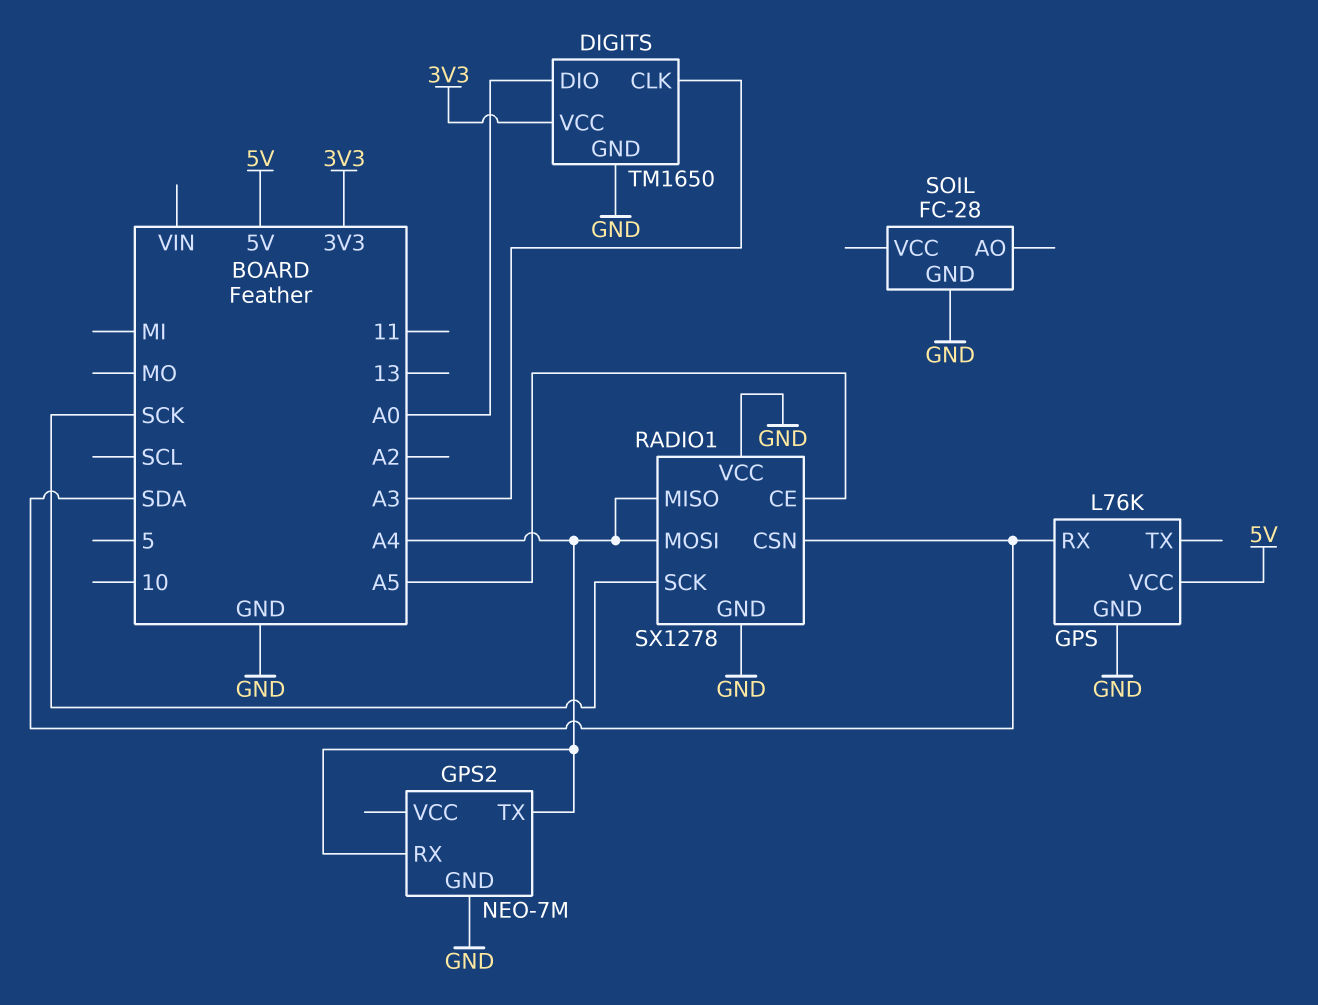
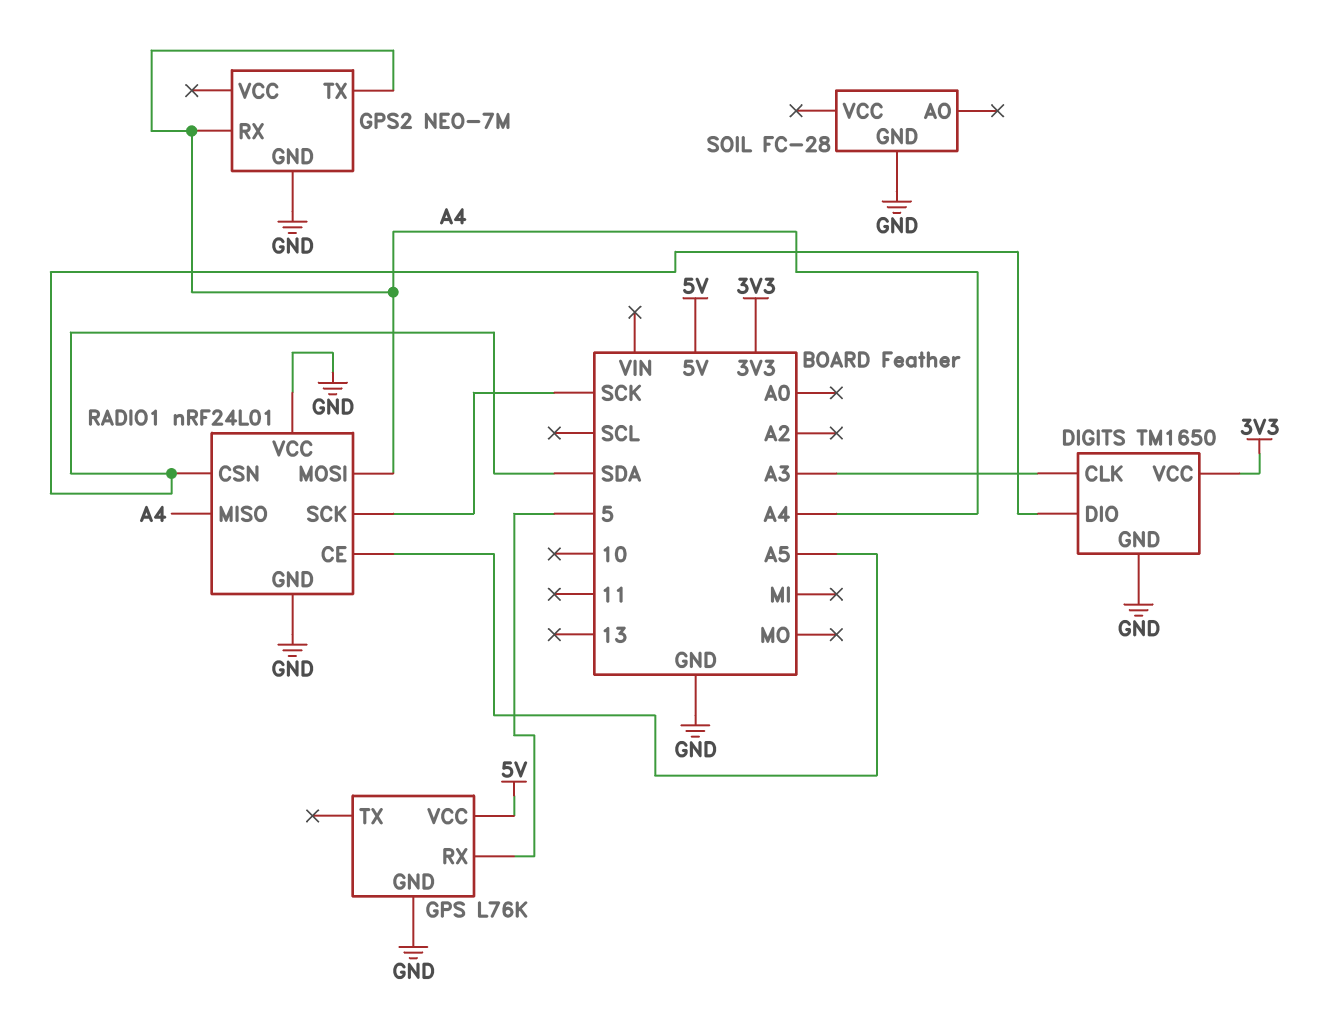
DIGITS pin DIO: A0 -> SDA
GPS pin RX: SDA -> 5
RADIO1: SX1278 -> nRF24L01

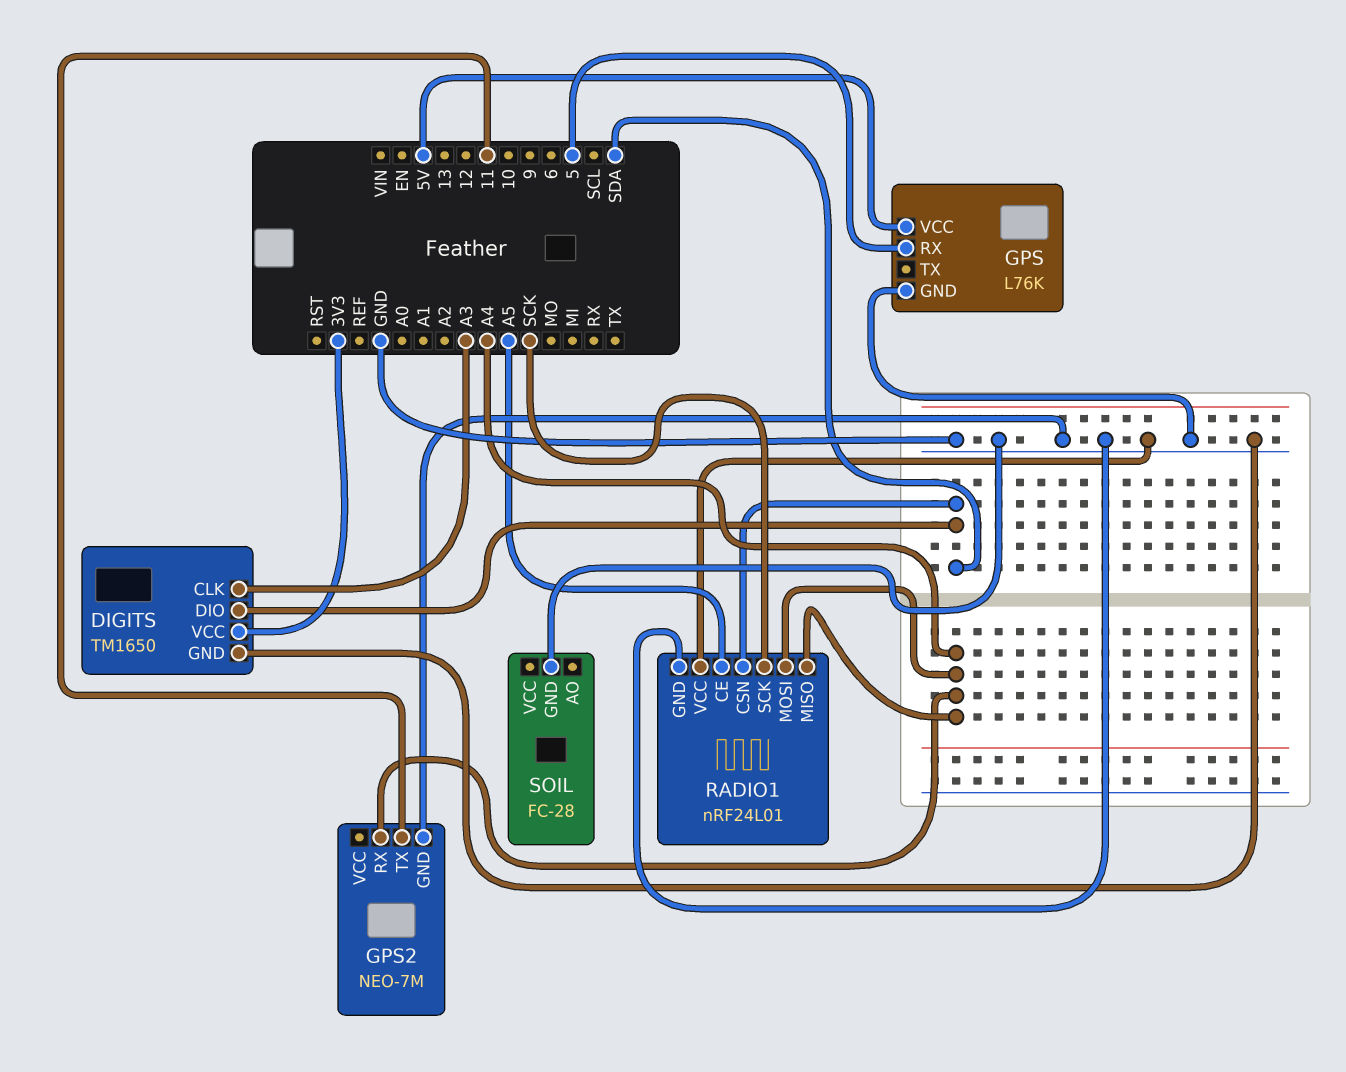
GPS2 pin TX: A4 -> 11

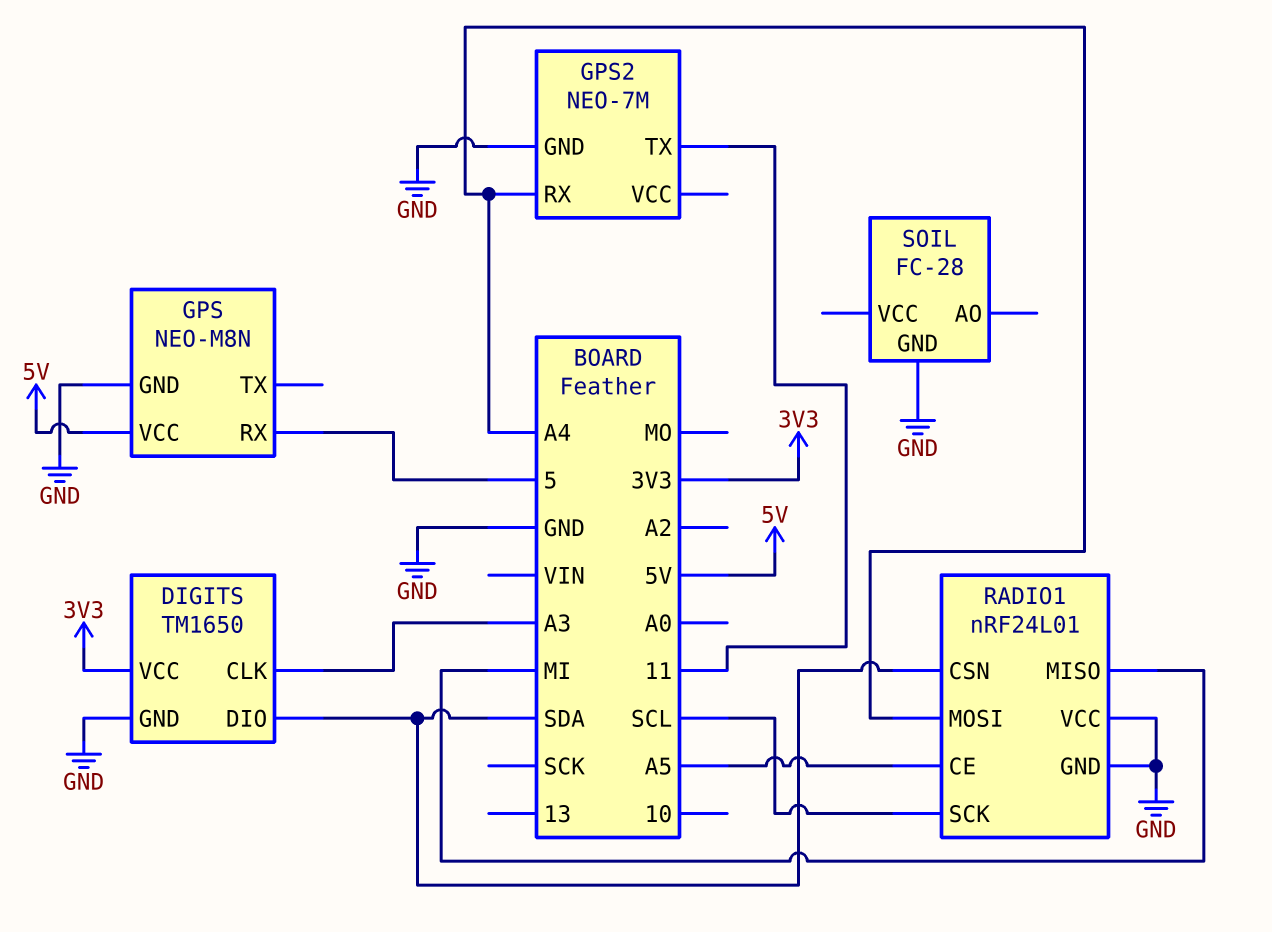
GPS: L76K -> NEO-M8N
RADIO1 pin MISO: A4 -> MI
RADIO1 pin SCK: SCK -> SCL

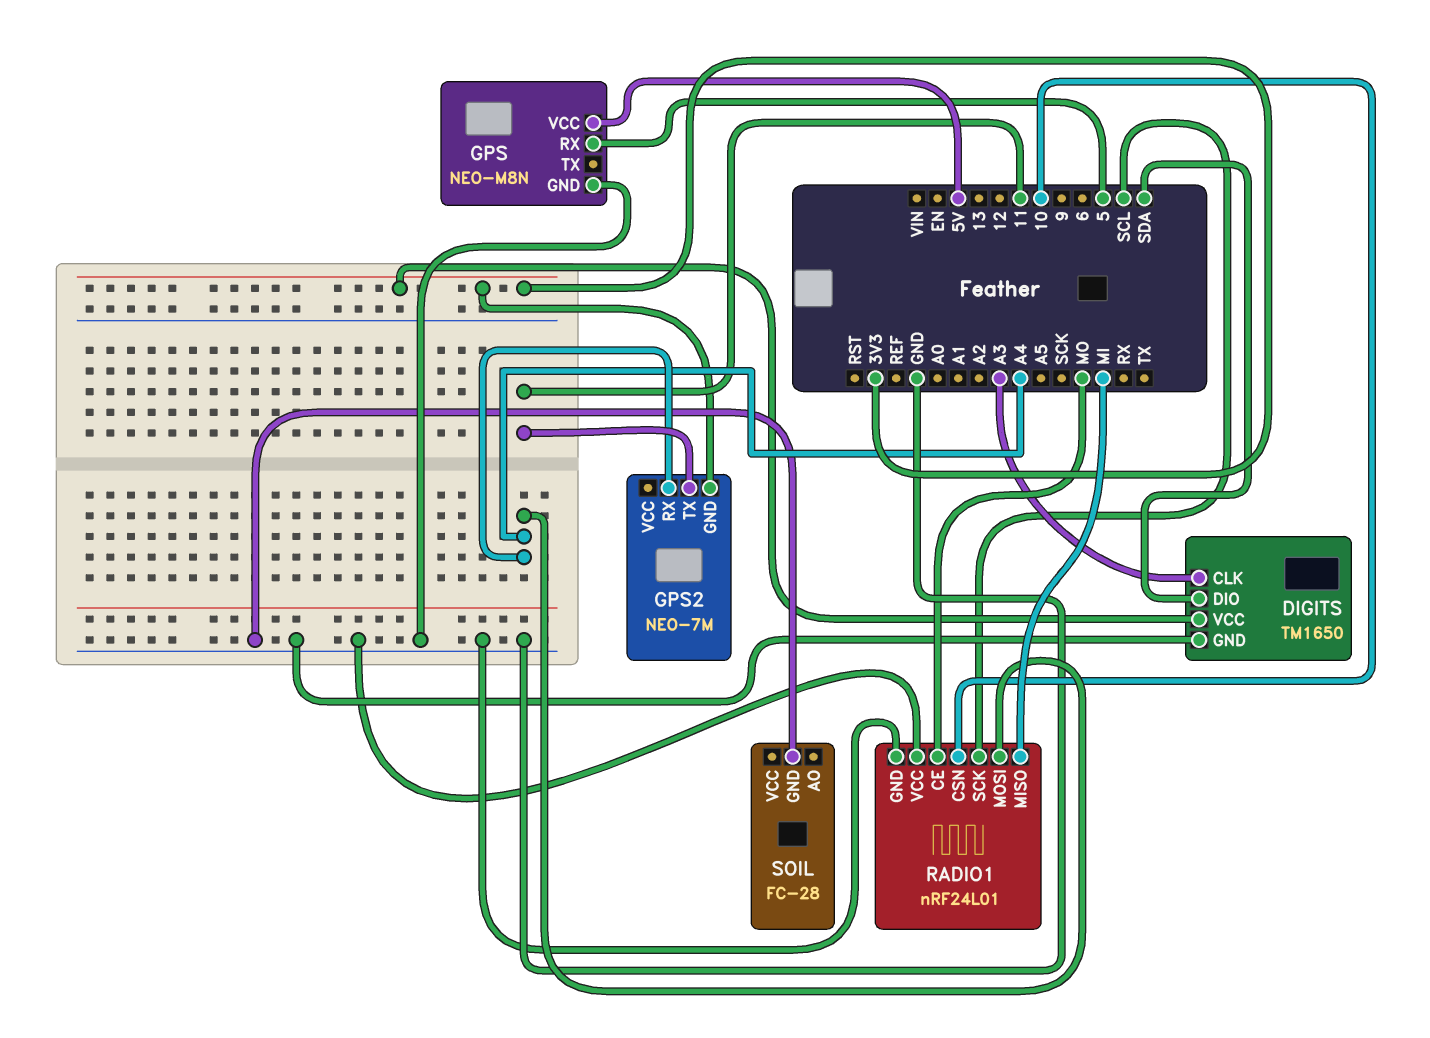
GPS2 pin GND: GND -> 3V3
RADIO1 pin CE: A5 -> MO
RADIO1 pin CSN: SDA -> 10

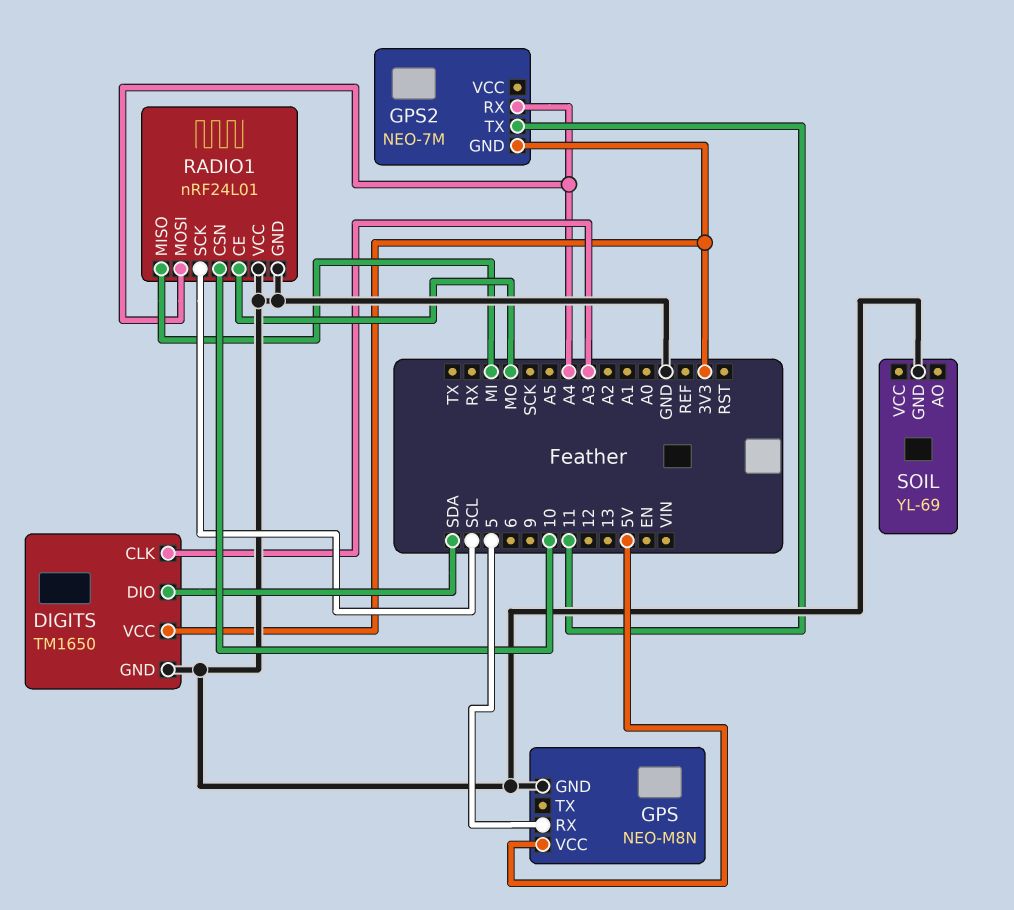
SOIL: FC-28 -> YL-69

